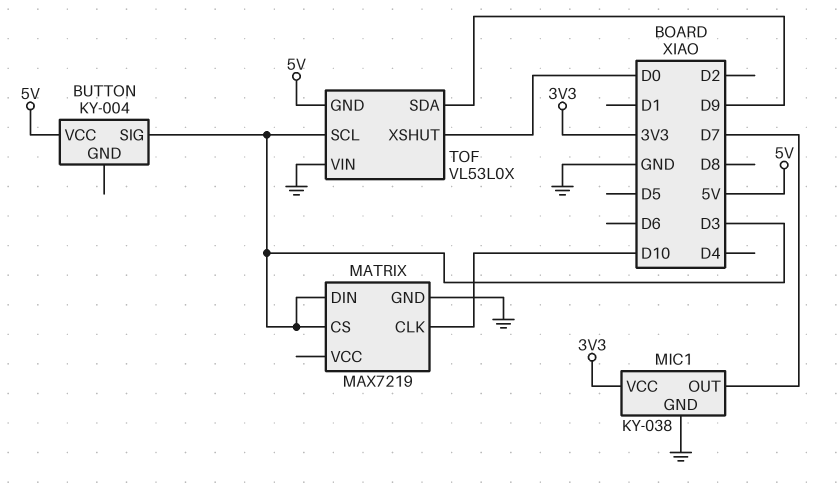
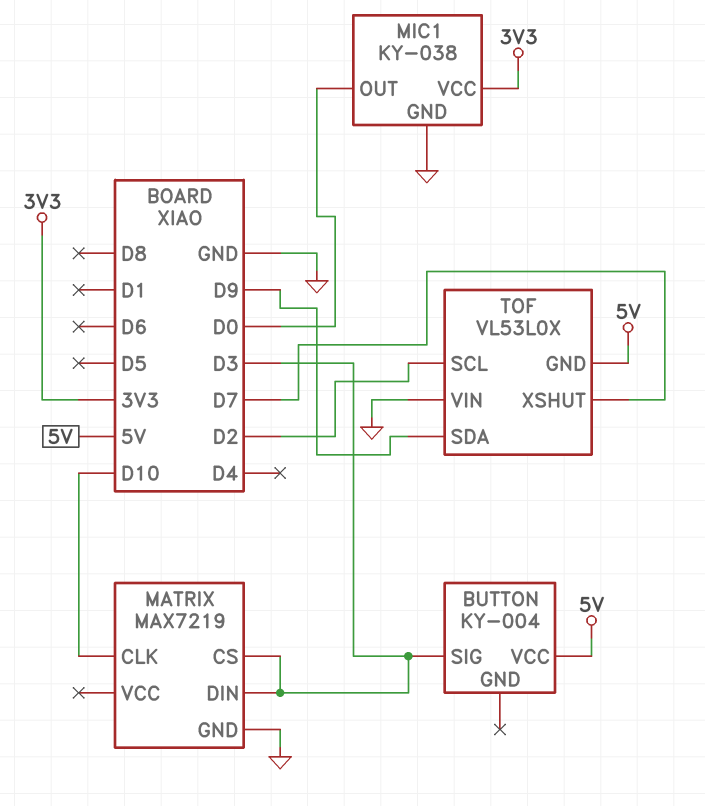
MIC1 pin OUT: D7 -> D0
TOF pin SCL: D3 -> D2
TOF pin XSHUT: D0 -> D7

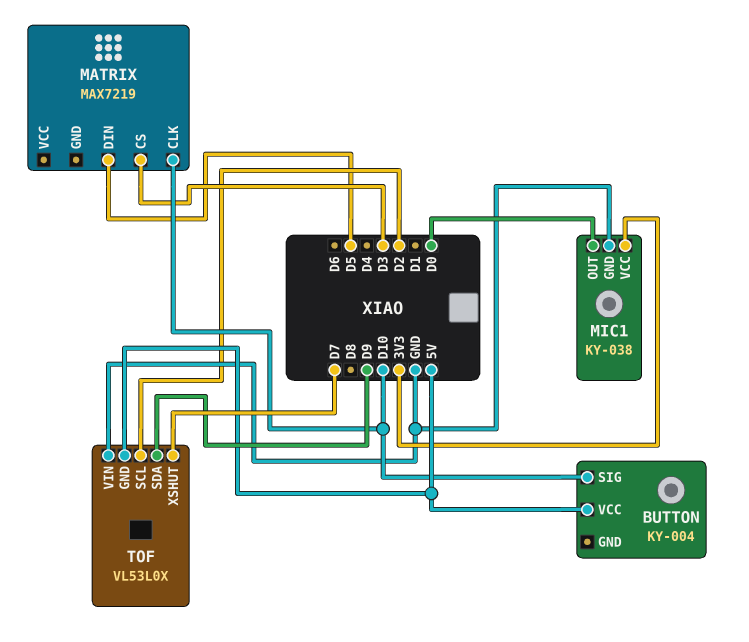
BUTTON pin SIG: D3 -> D10
MATRIX pin DIN: D3 -> D5
MATRIX pin GND: GND -> none

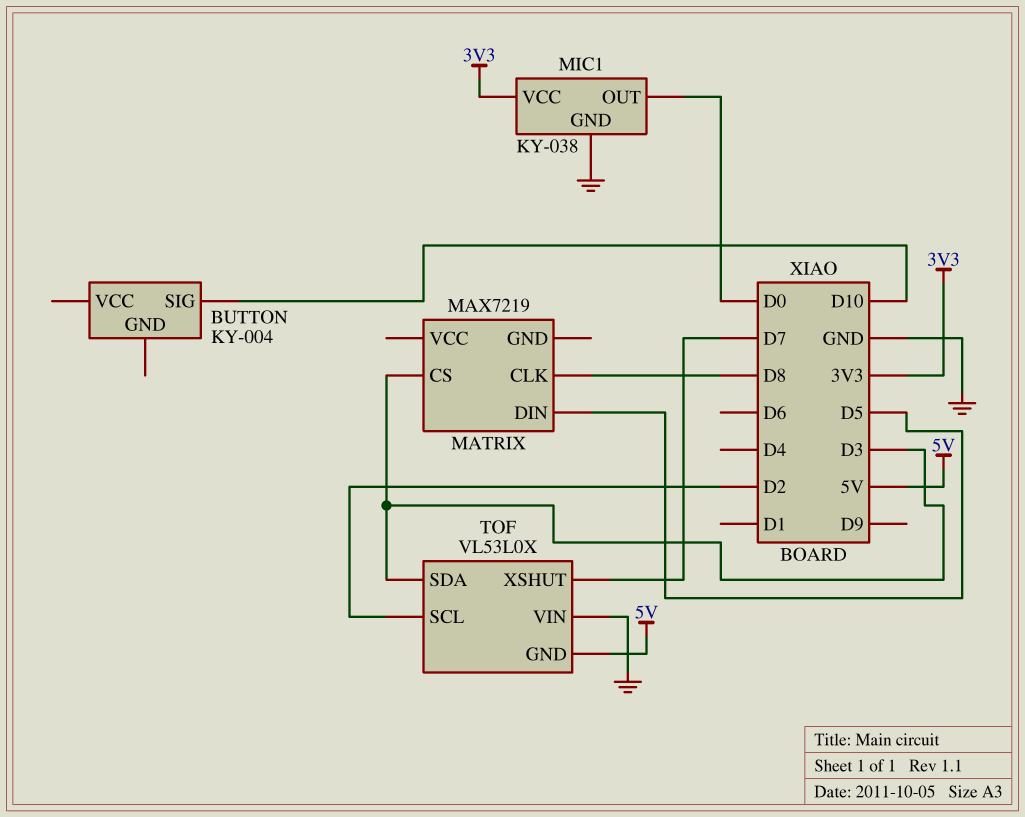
BUTTON pin VCC: 5V -> none
MATRIX pin CLK: D10 -> D8
TOF pin SDA: D9 -> D3

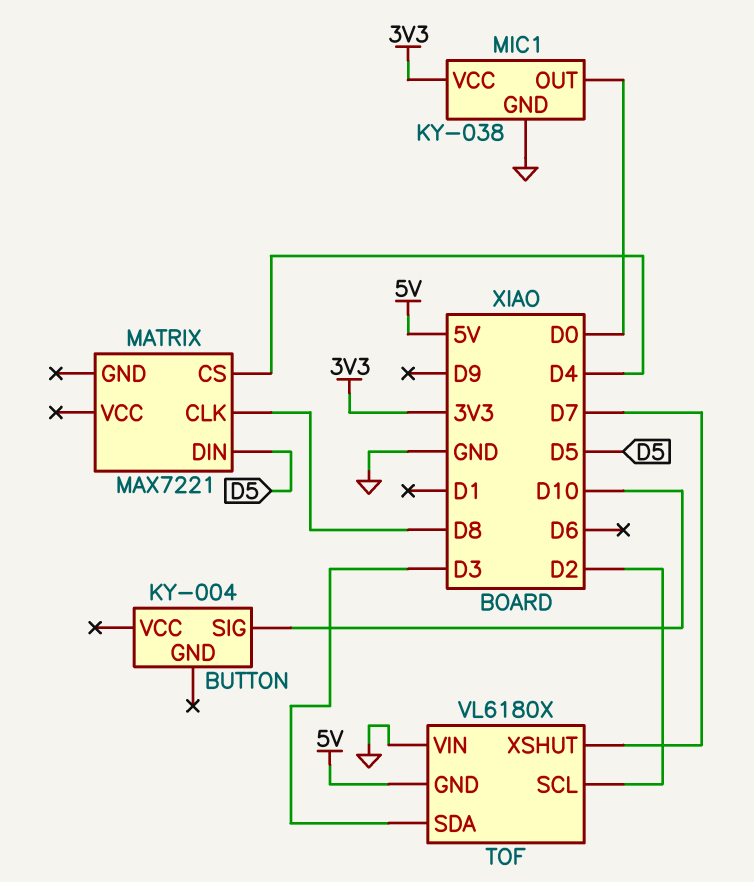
MATRIX: MAX7219 -> MAX7221
MATRIX pin CS: D3 -> D4
TOF: VL53L0X -> VL6180X

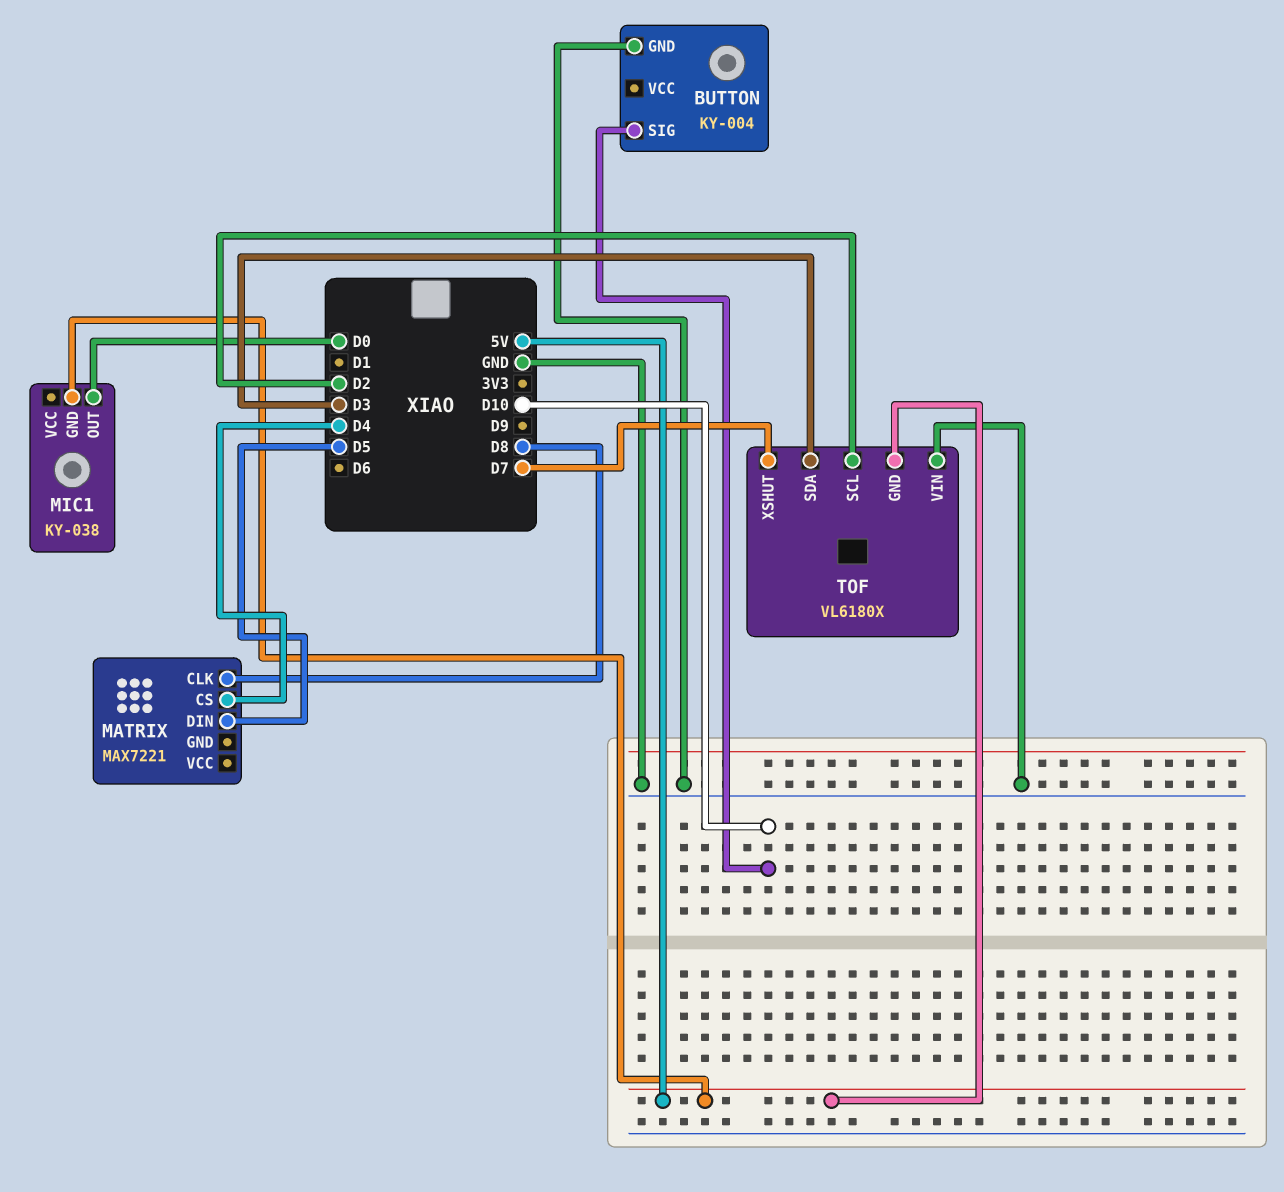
BUTTON pin GND: none -> GND
MIC1 pin GND: GND -> 5V
MIC1 pin VCC: 3V3 -> none

